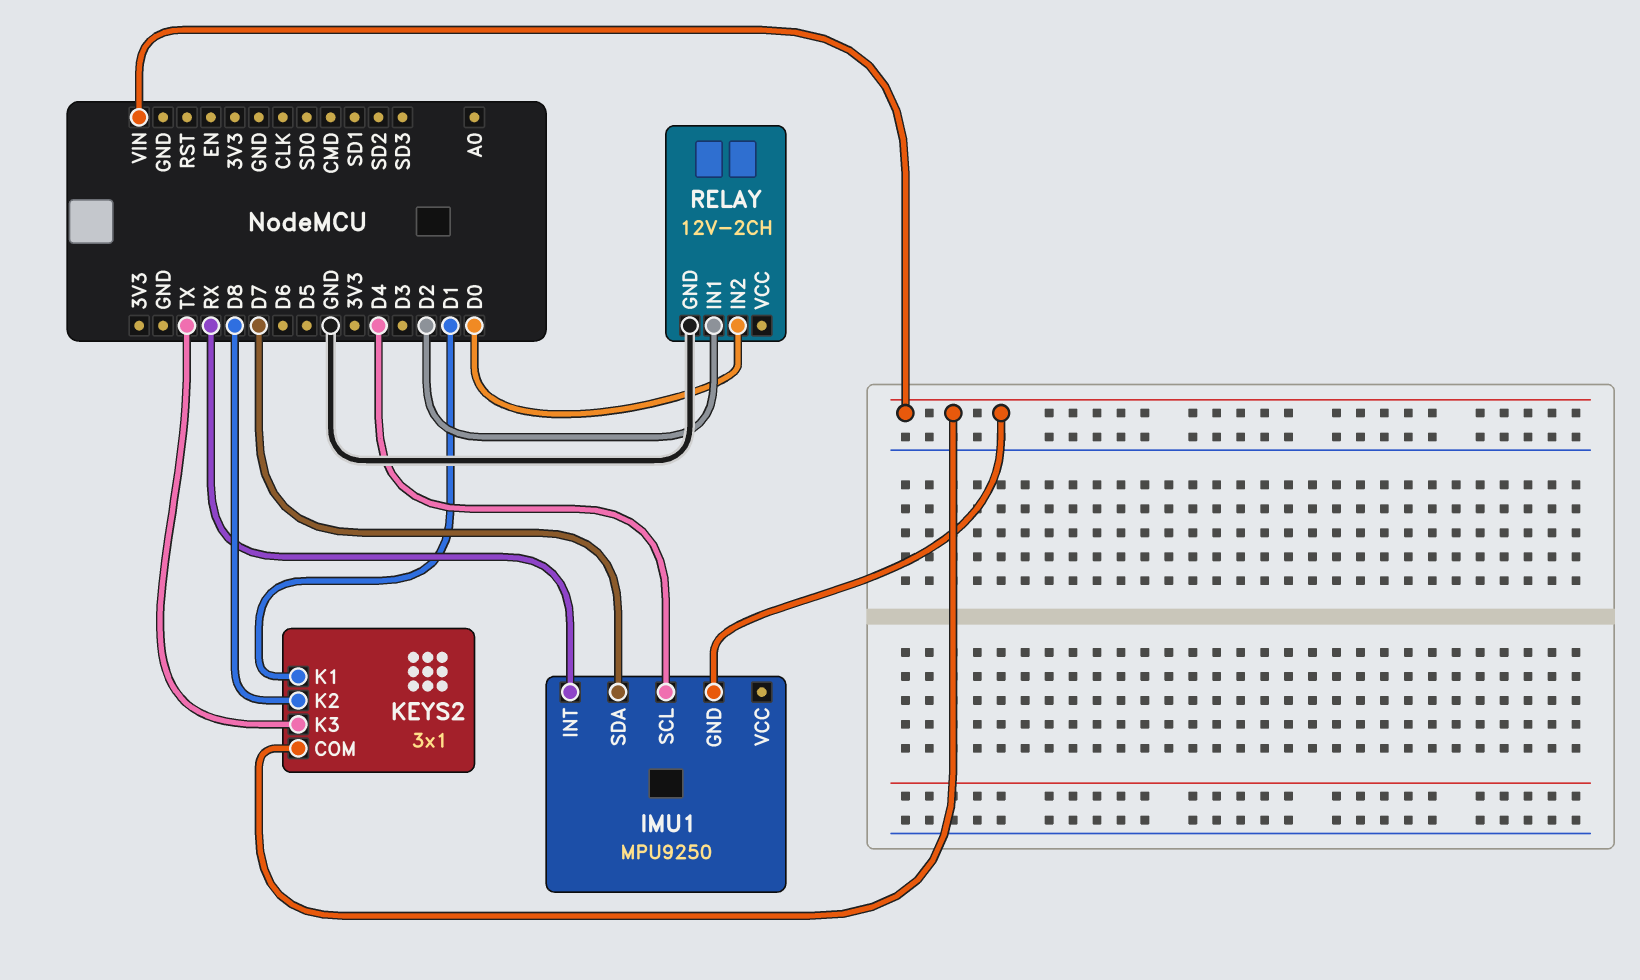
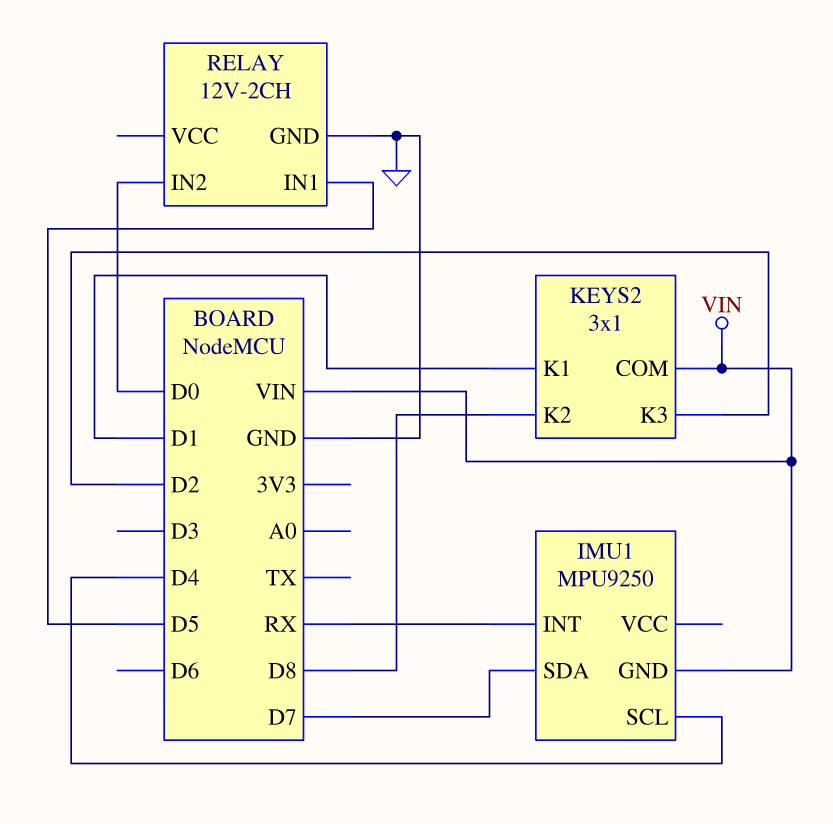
KEYS2 pin K3: TX -> D2
RELAY pin IN1: D2 -> D5

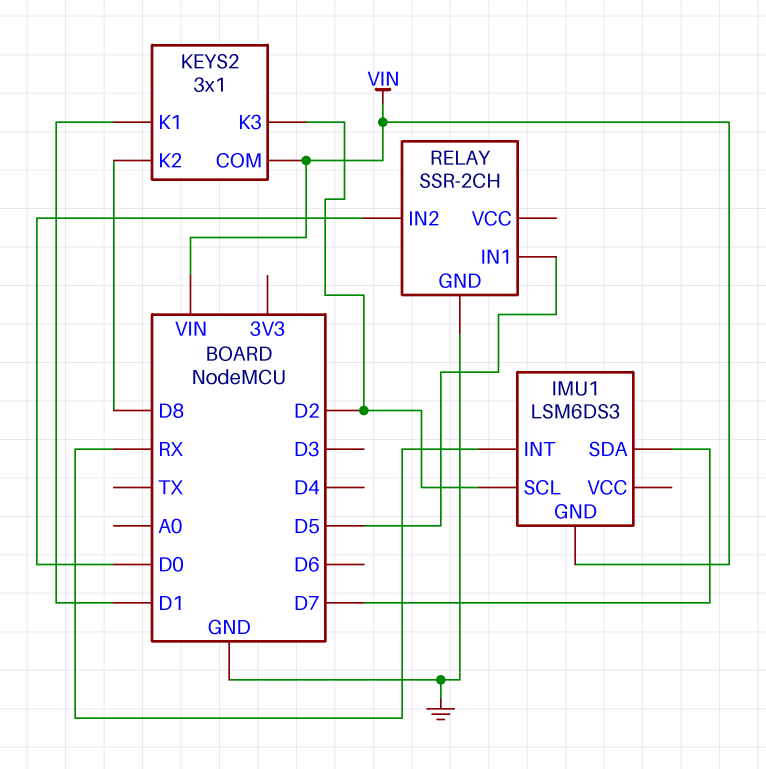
IMU1: MPU9250 -> LSM6DS3
IMU1 pin SCL: D4 -> D2
RELAY: 12V-2CH -> SSR-2CH

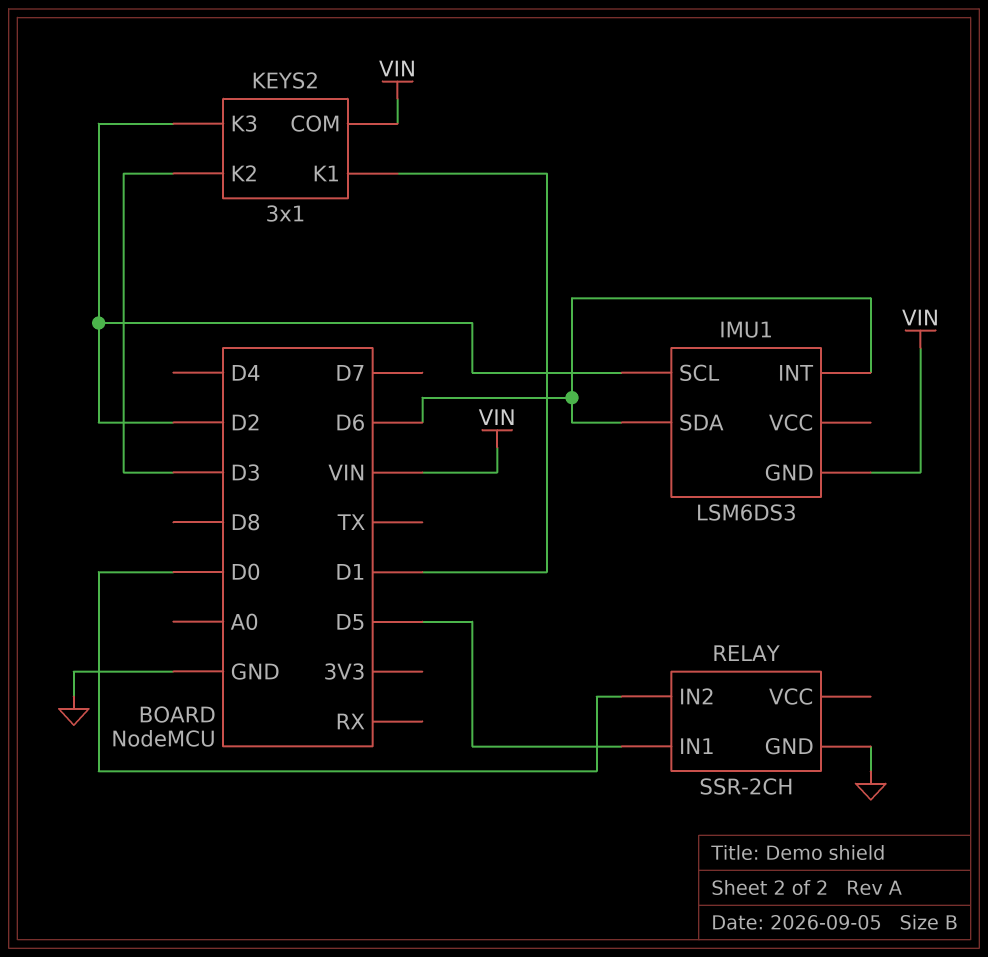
IMU1 pin INT: RX -> D6
IMU1 pin SDA: D7 -> D6
KEYS2 pin K2: D8 -> D3

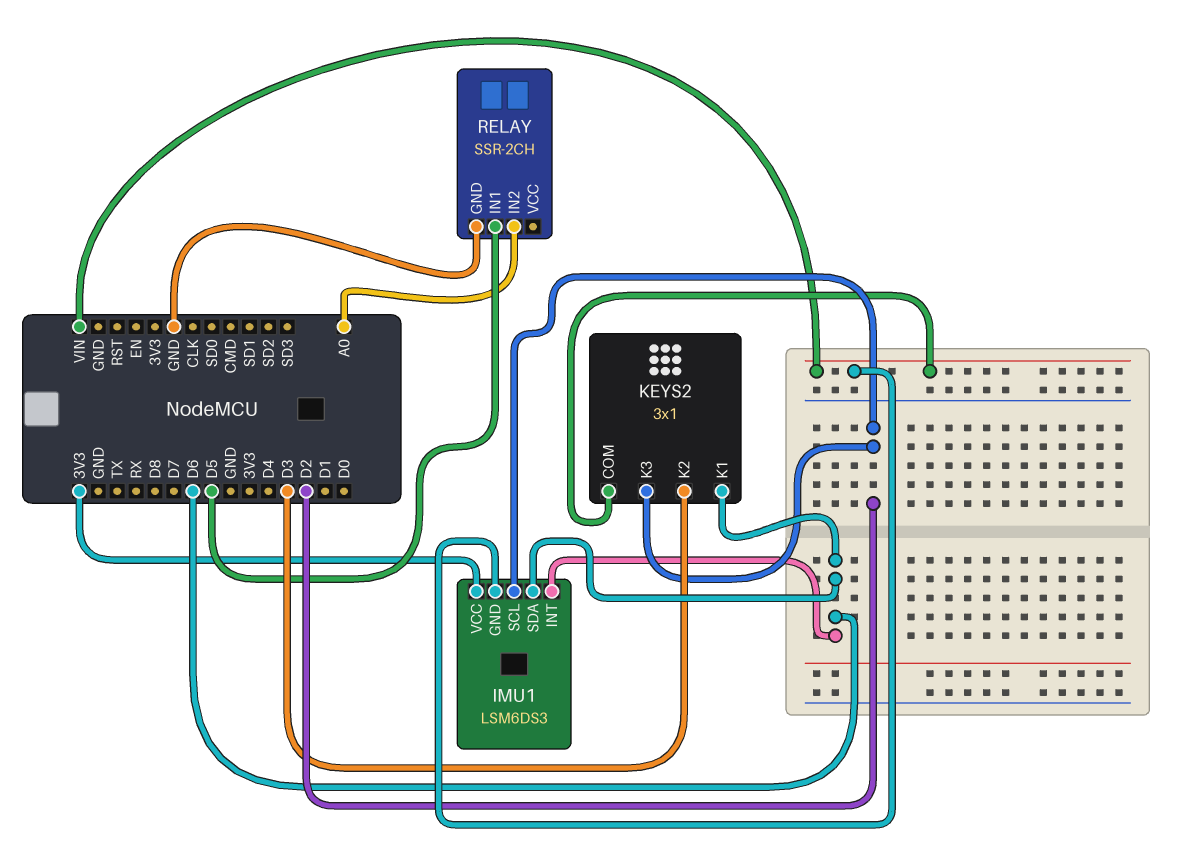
IMU1 pin VCC: none -> 3V3
KEYS2 pin K1: D1 -> D6
RELAY pin IN2: D0 -> A0

